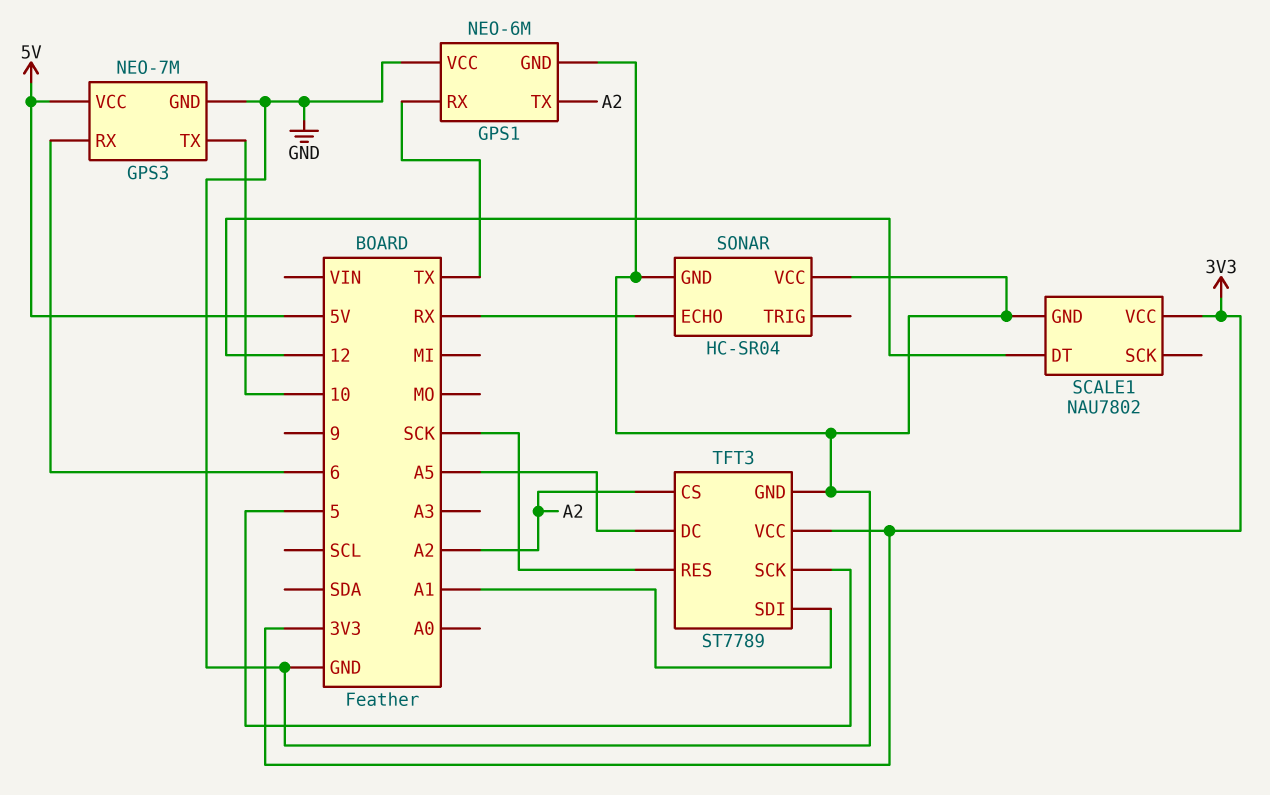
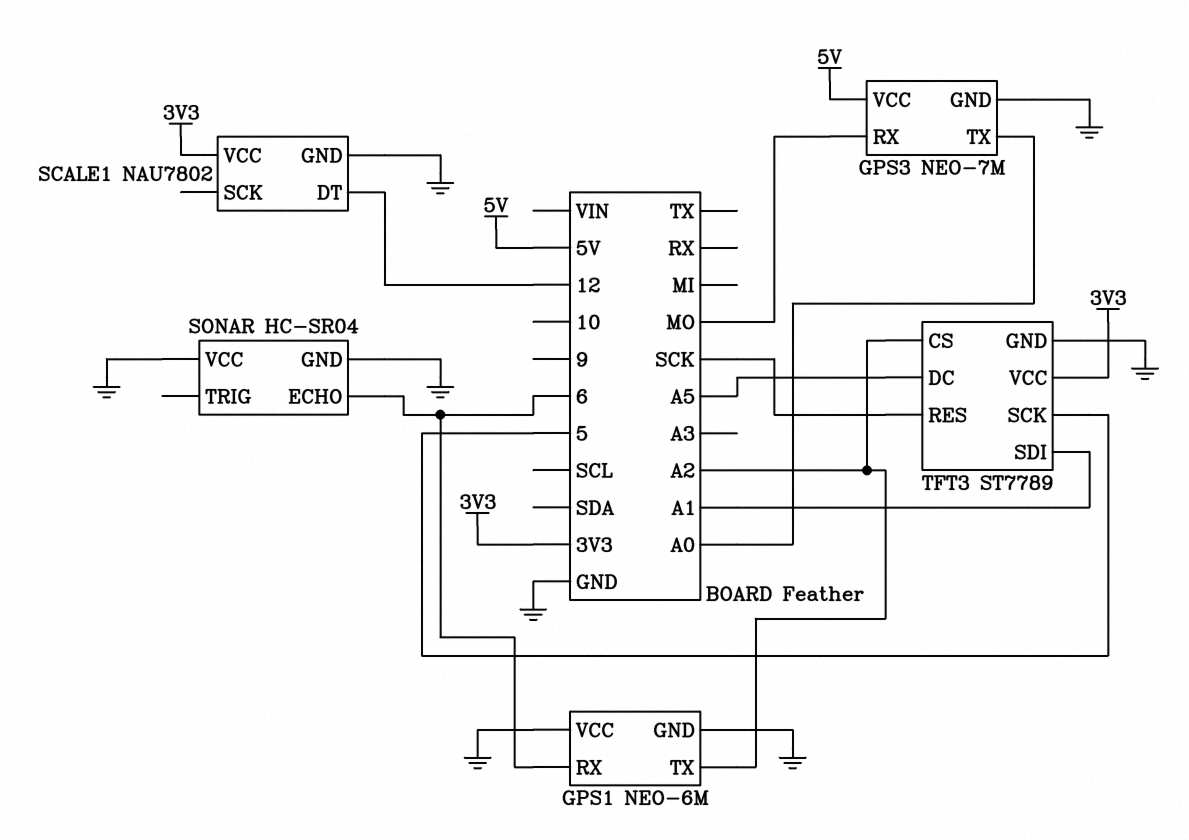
GPS1 pin RX: TX -> 6
GPS3 pin RX: 6 -> MO
GPS3 pin TX: 10 -> A0
SONAR pin ECHO: RX -> 6

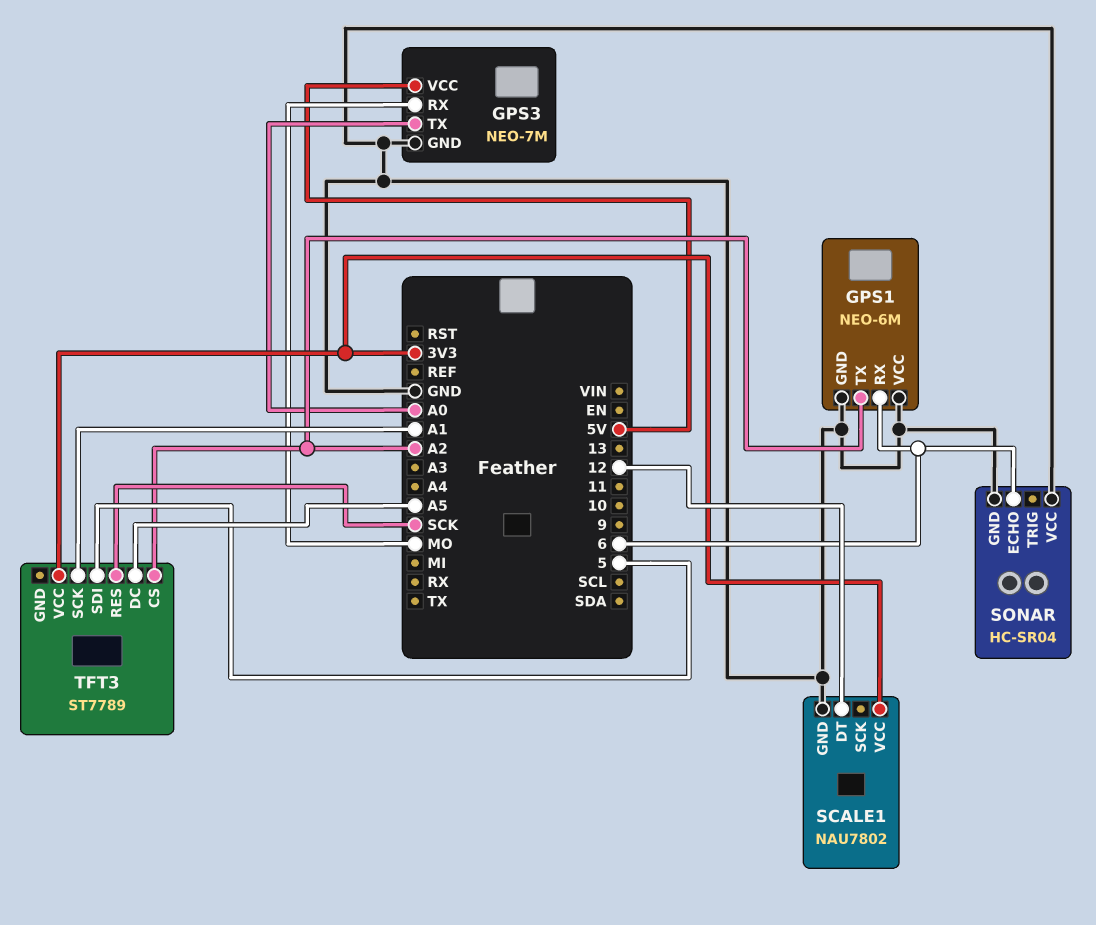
TFT3 pin GND: GND -> none
TFT3 pin SCK: 5 -> A1
TFT3 pin SDI: A1 -> 5

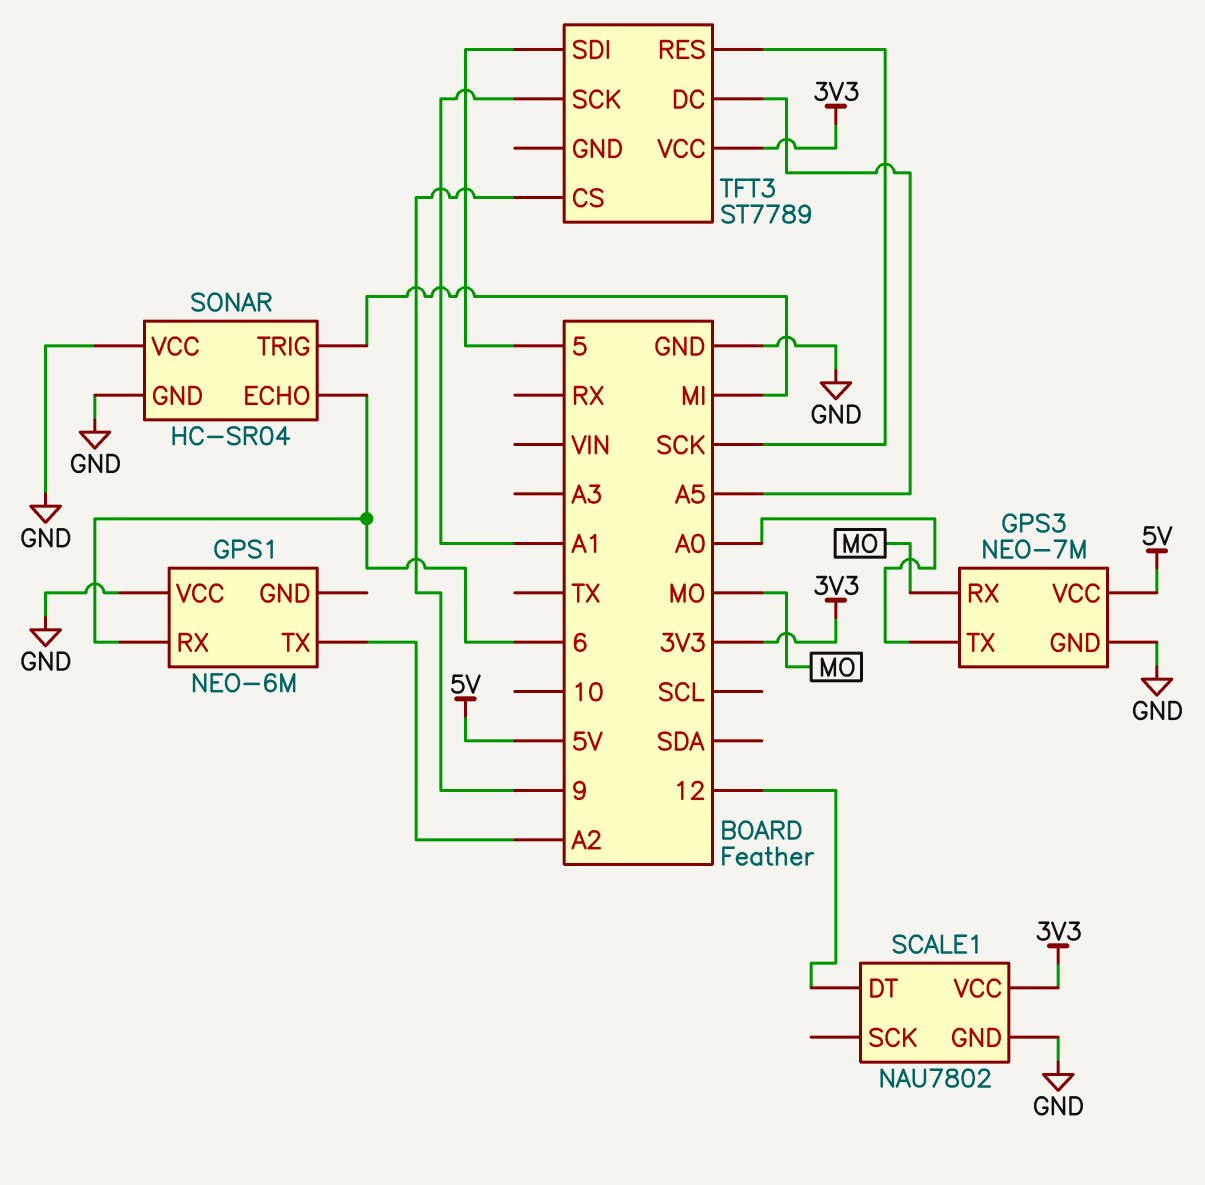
GPS1 pin GND: GND -> none
SONAR pin TRIG: none -> MI
TFT3 pin CS: A2 -> 9

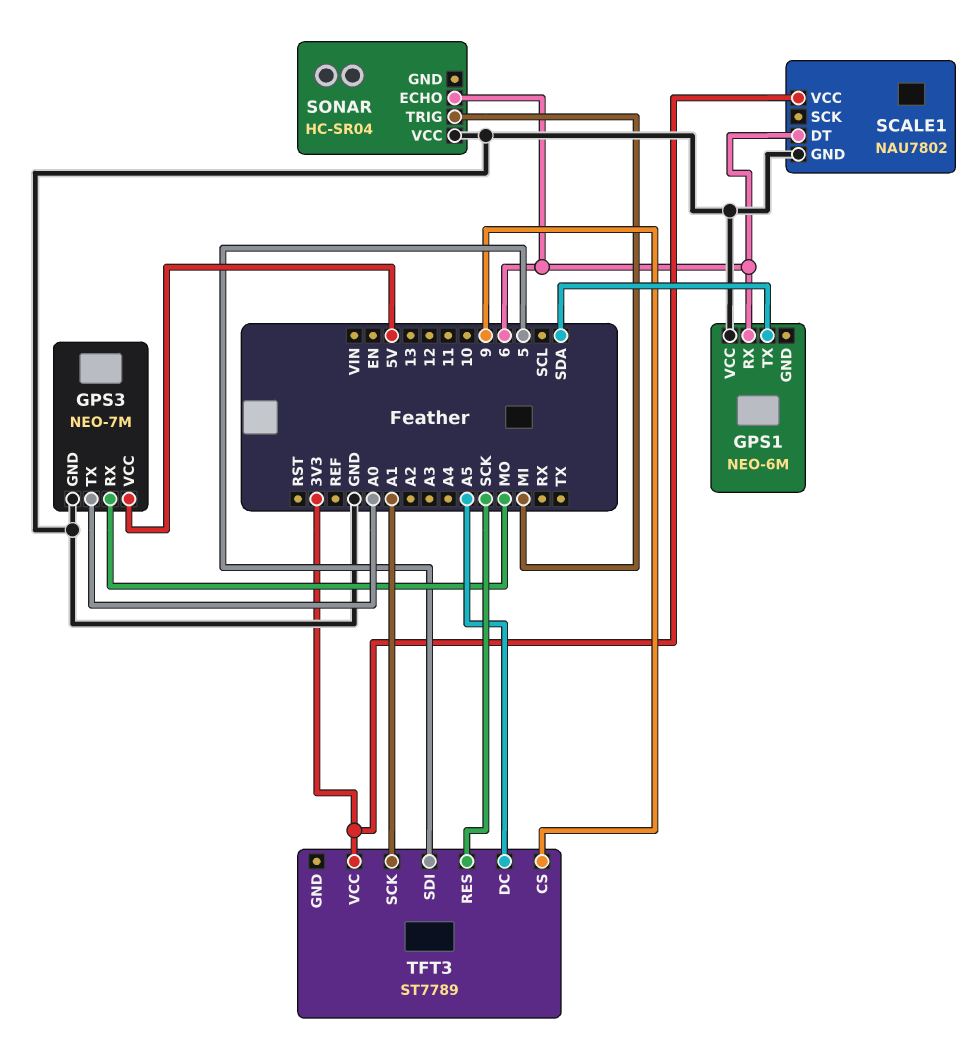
GPS1 pin TX: A2 -> SDA
SCALE1 pin DT: 12 -> 6
SONAR pin GND: GND -> none

